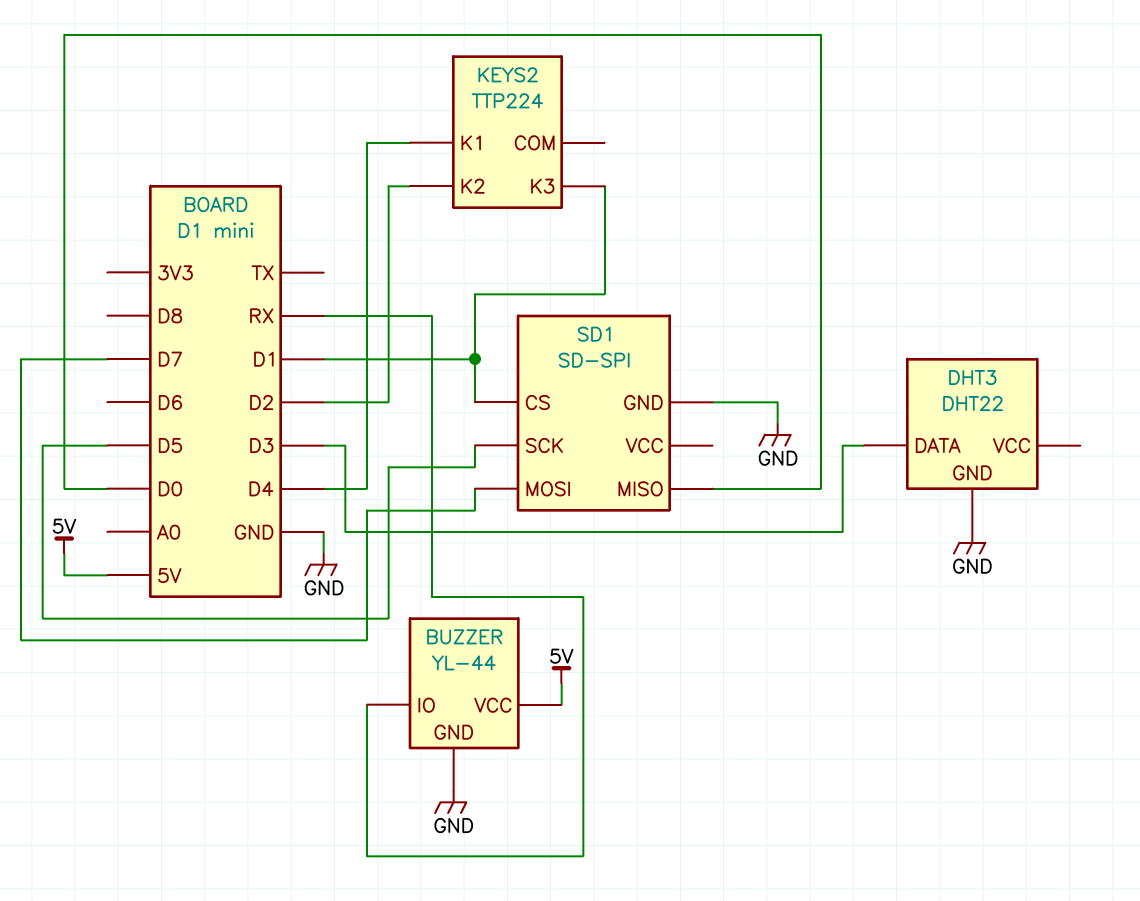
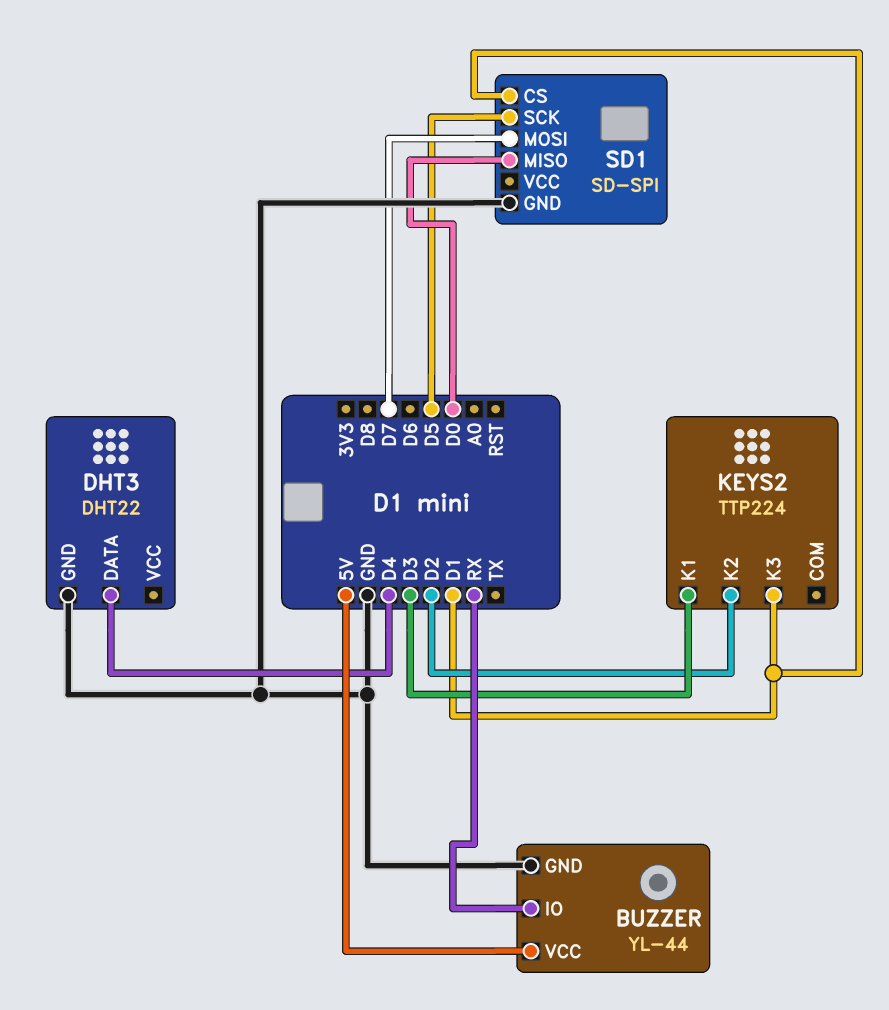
DHT3 pin DATA: D3 -> D4
KEYS2 pin K1: D4 -> D3

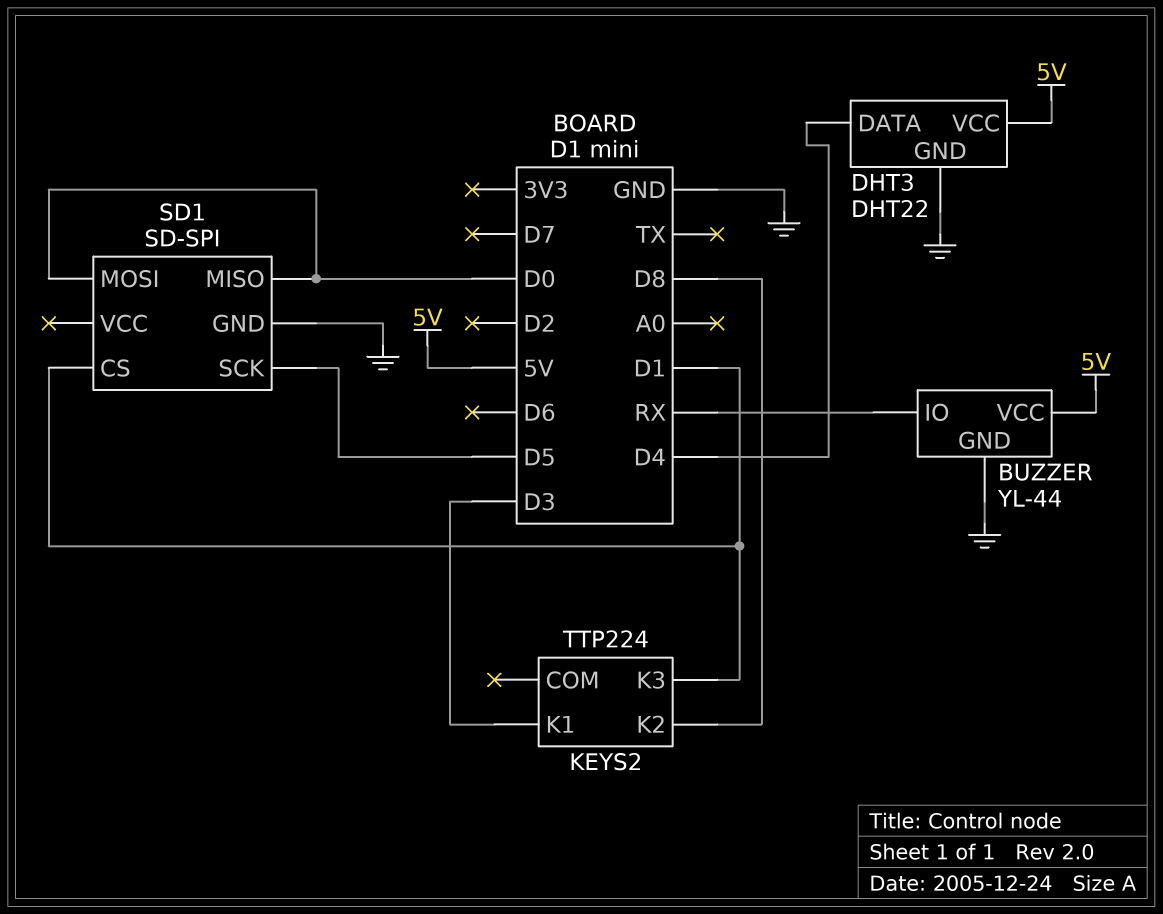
DHT3 pin VCC: none -> 5V
KEYS2 pin K2: D2 -> D8
SD1 pin MOSI: D7 -> D0

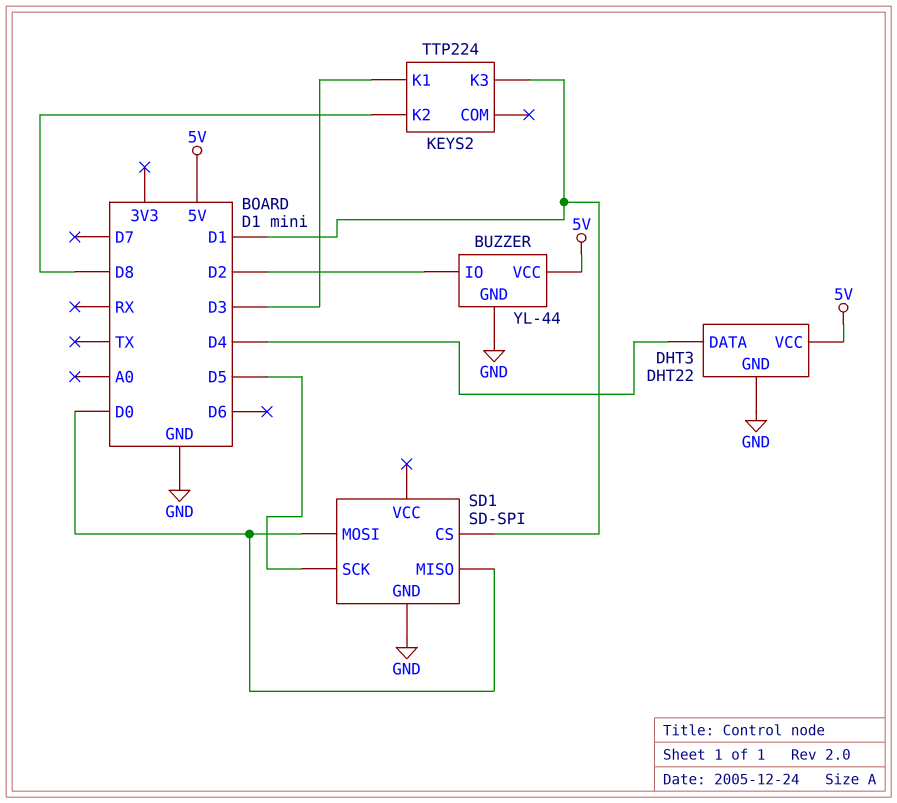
BUZZER pin IO: RX -> D2

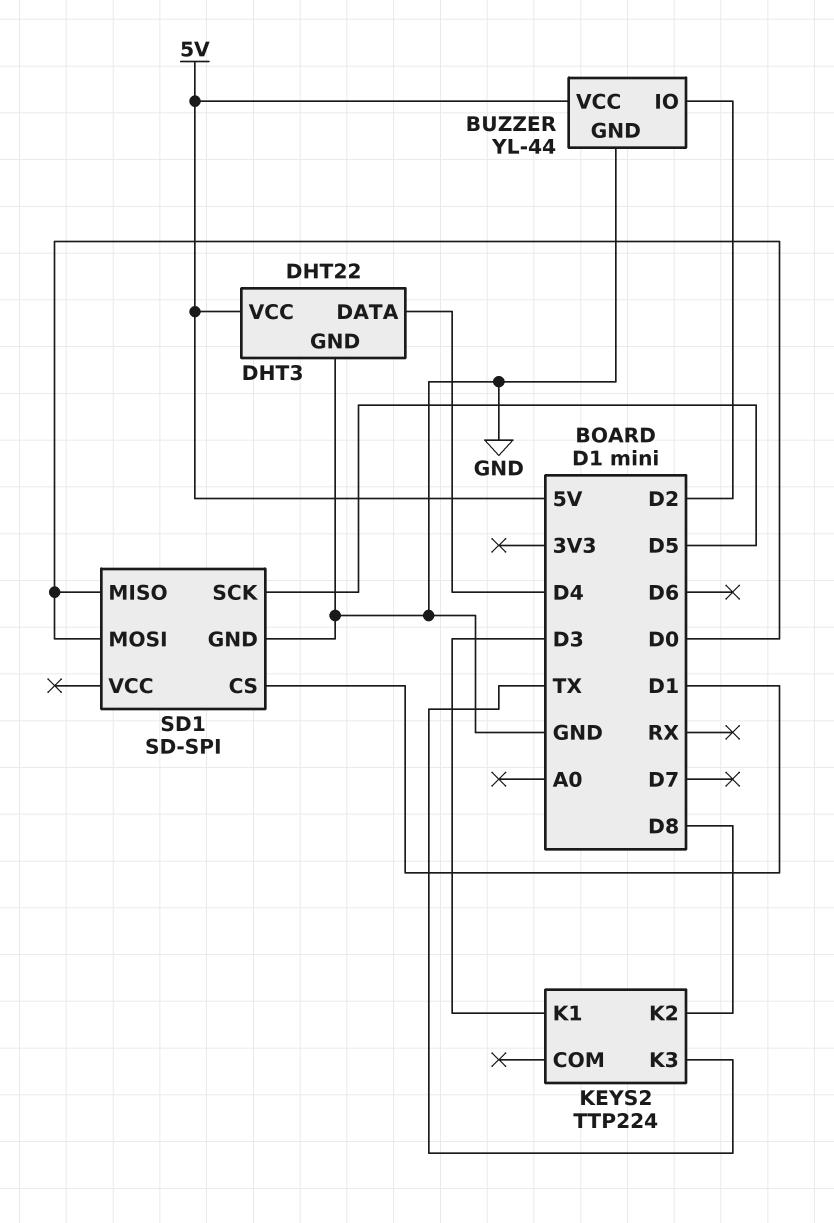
KEYS2 pin K3: D1 -> TX

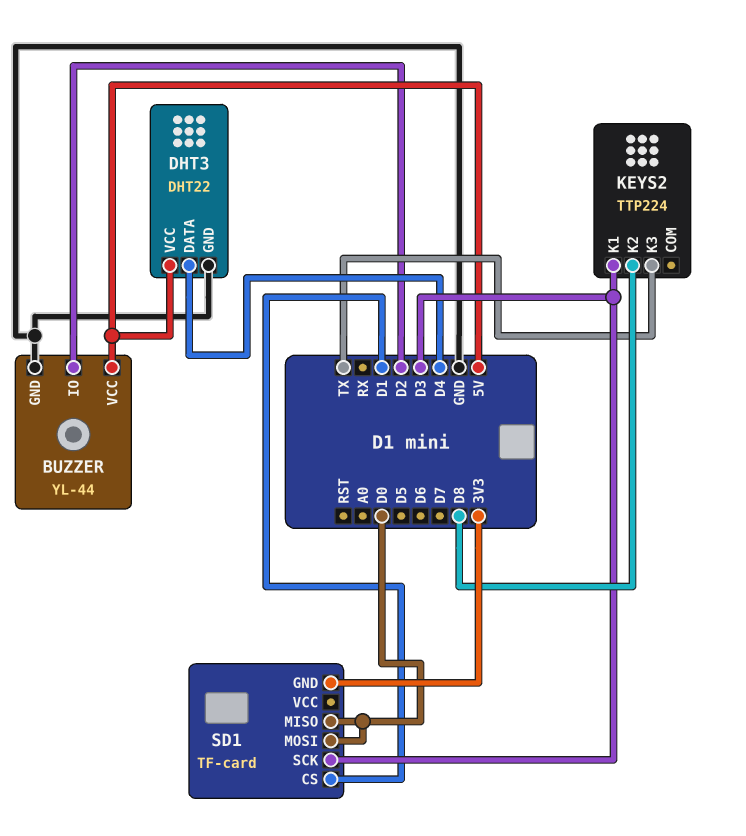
SD1: SD-SPI -> TF-card
SD1 pin GND: GND -> 3V3
SD1 pin SCK: D5 -> D3

